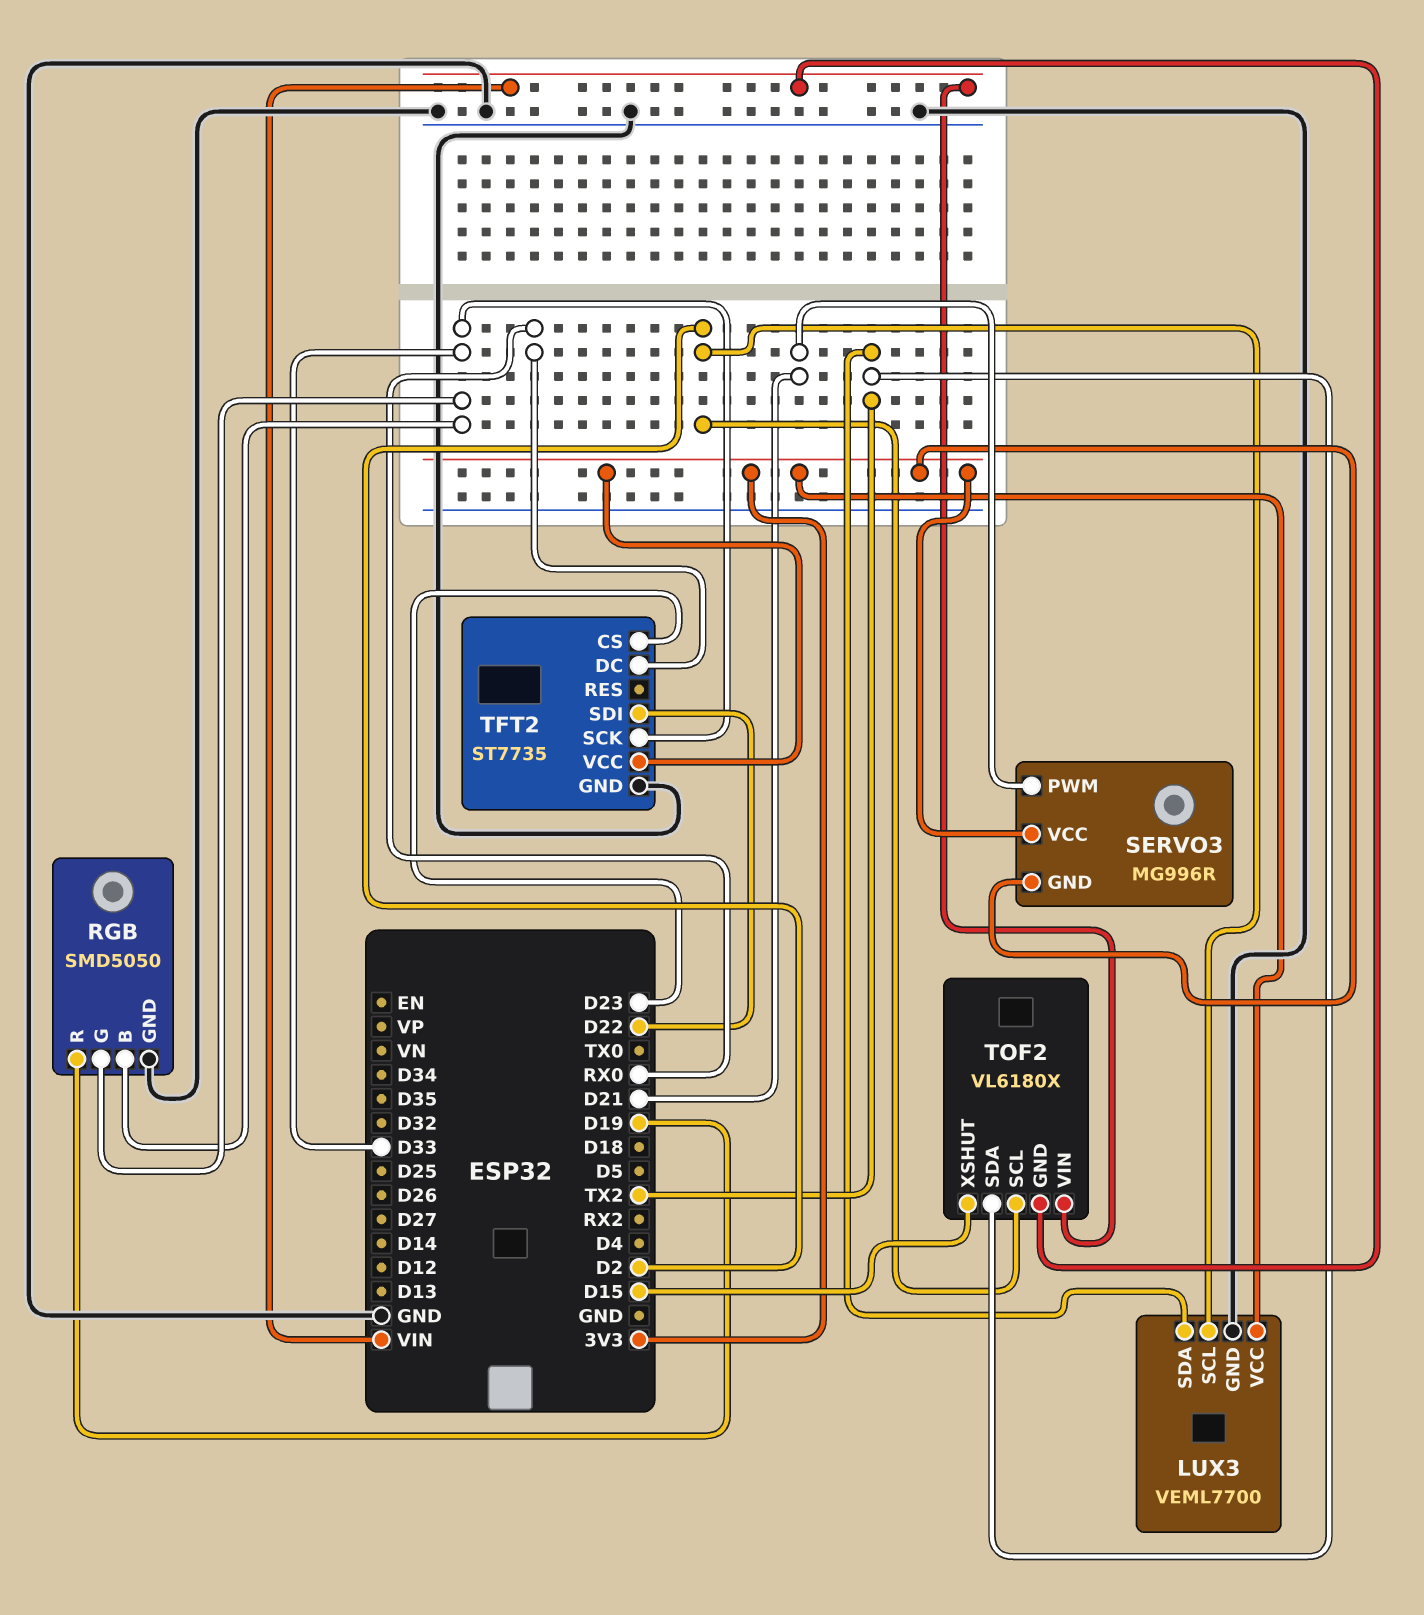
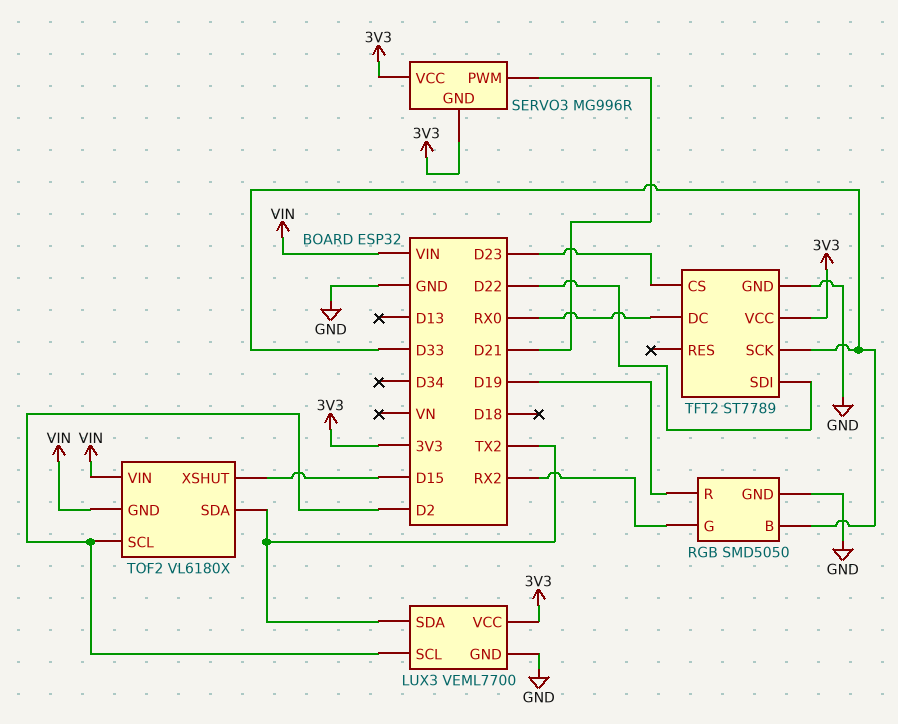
RGB pin G: D33 -> RX2
TFT2: ST7735 -> ST7789

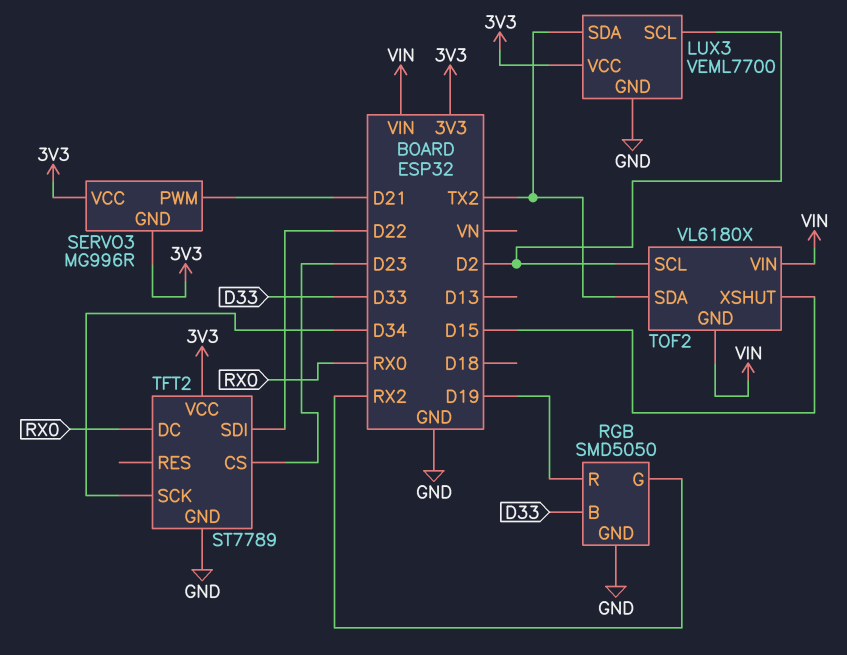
TFT2 pin SCK: D33 -> D34

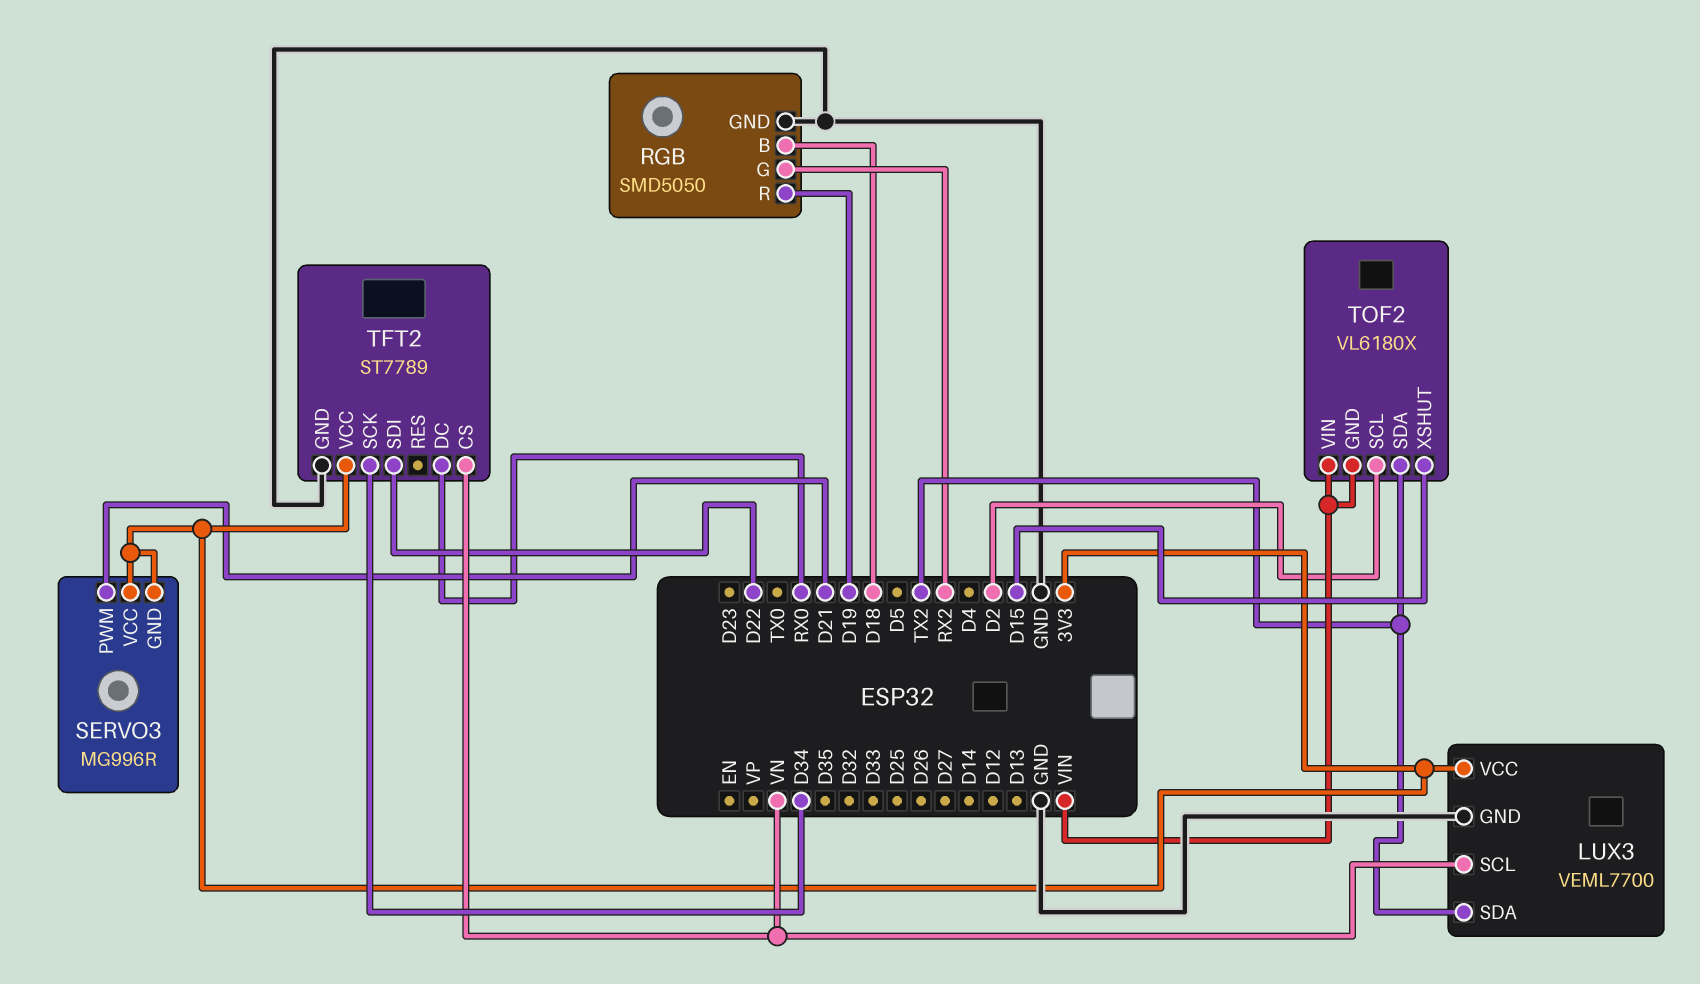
LUX3 pin SCL: D2 -> VN
RGB pin B: D33 -> D18
TFT2 pin CS: D23 -> VN

